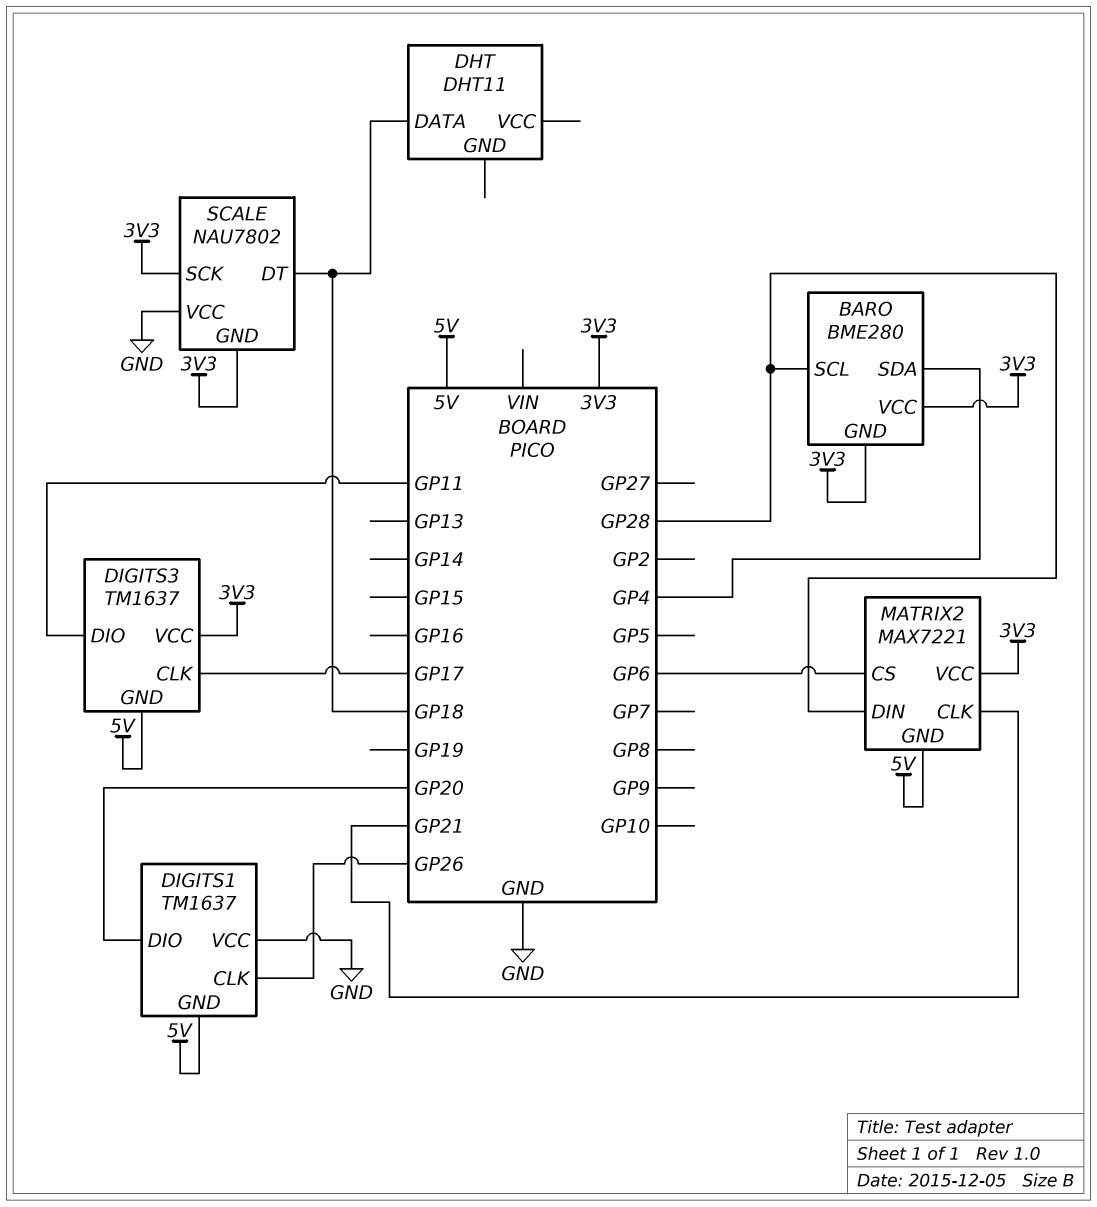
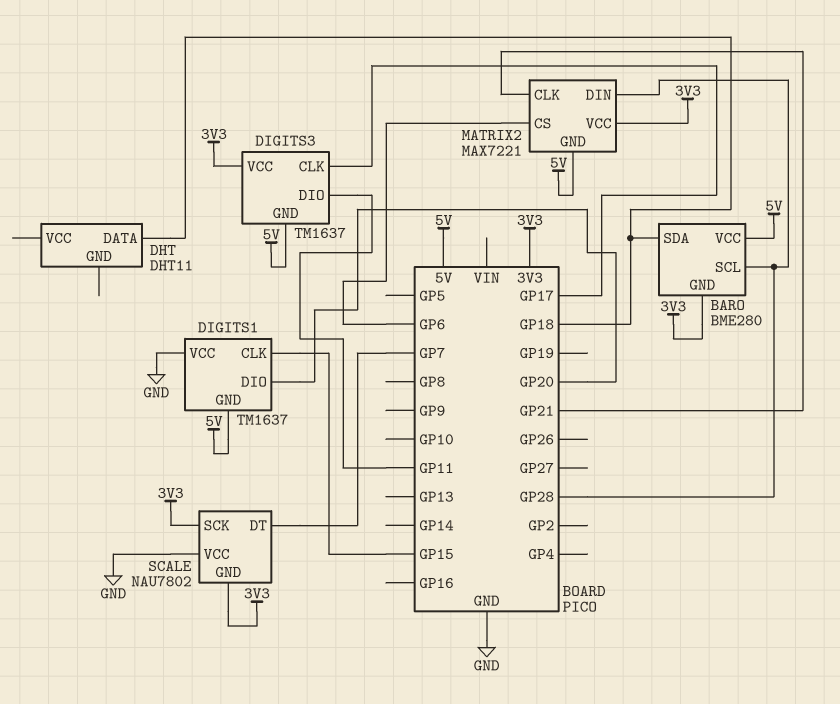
BARO pin SDA: GP4 -> GP18
BARO pin VCC: 3V3 -> 5V
DIGITS1 pin CLK: GP26 -> GP15
SCALE pin DT: GP18 -> GP7

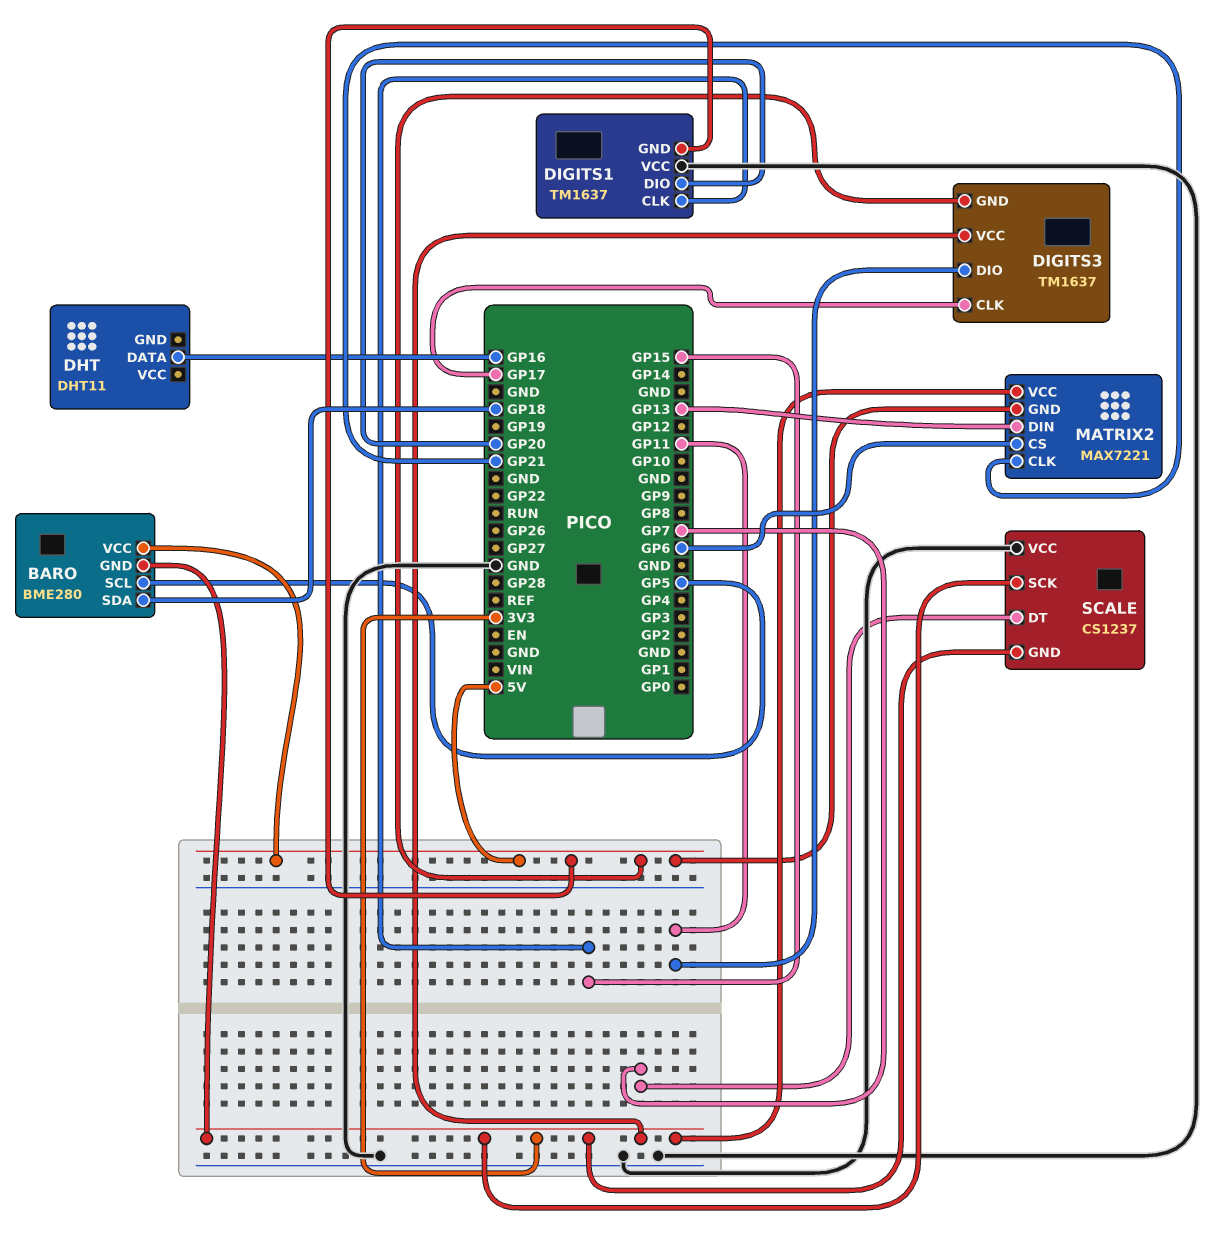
BARO pin SCL: GP28 -> GP5
DHT pin DATA: GP18 -> GP16
MATRIX2 pin DIN: GP28 -> GP13
SCALE: NAU7802 -> CS1237

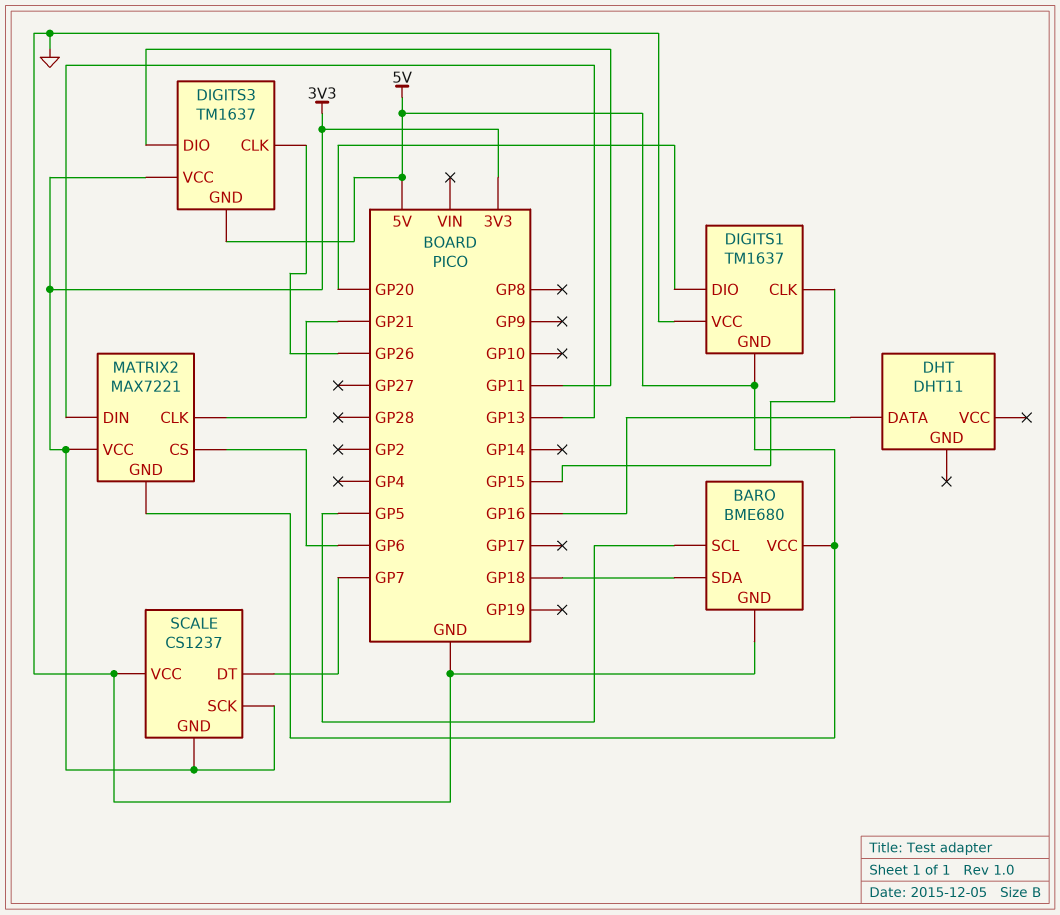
BARO: BME280 -> BME680
BARO pin GND: 3V3 -> GND
DIGITS3 pin CLK: GP17 -> GP26

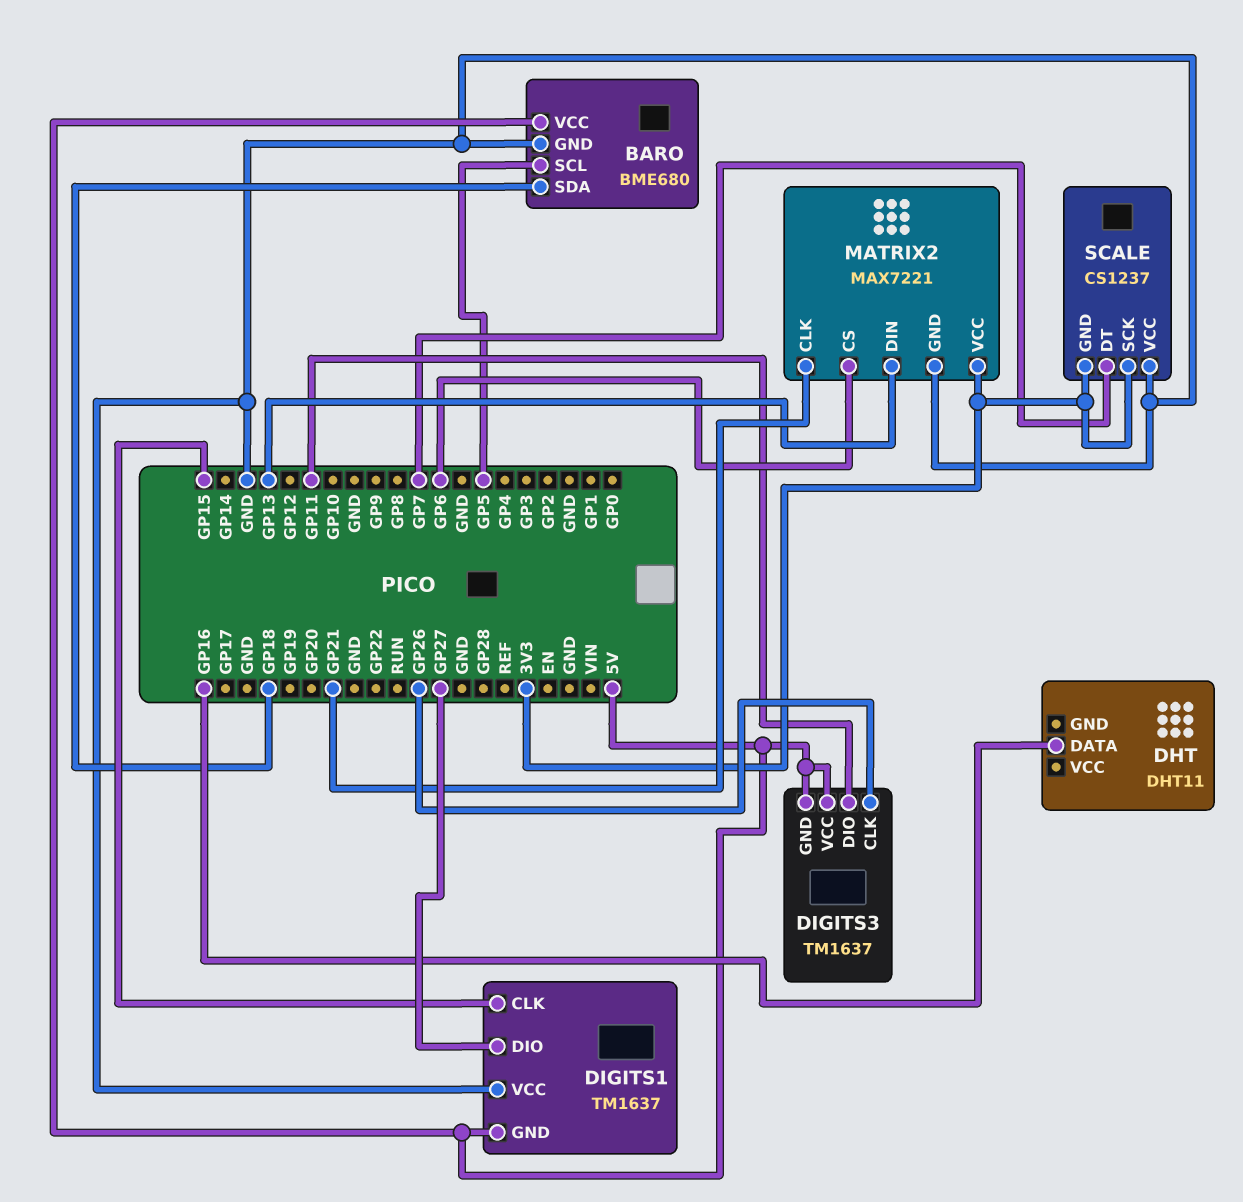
DIGITS1 pin DIO: GP20 -> GP27
DIGITS3 pin VCC: 3V3 -> 5V
MATRIX2 pin GND: 5V -> GND

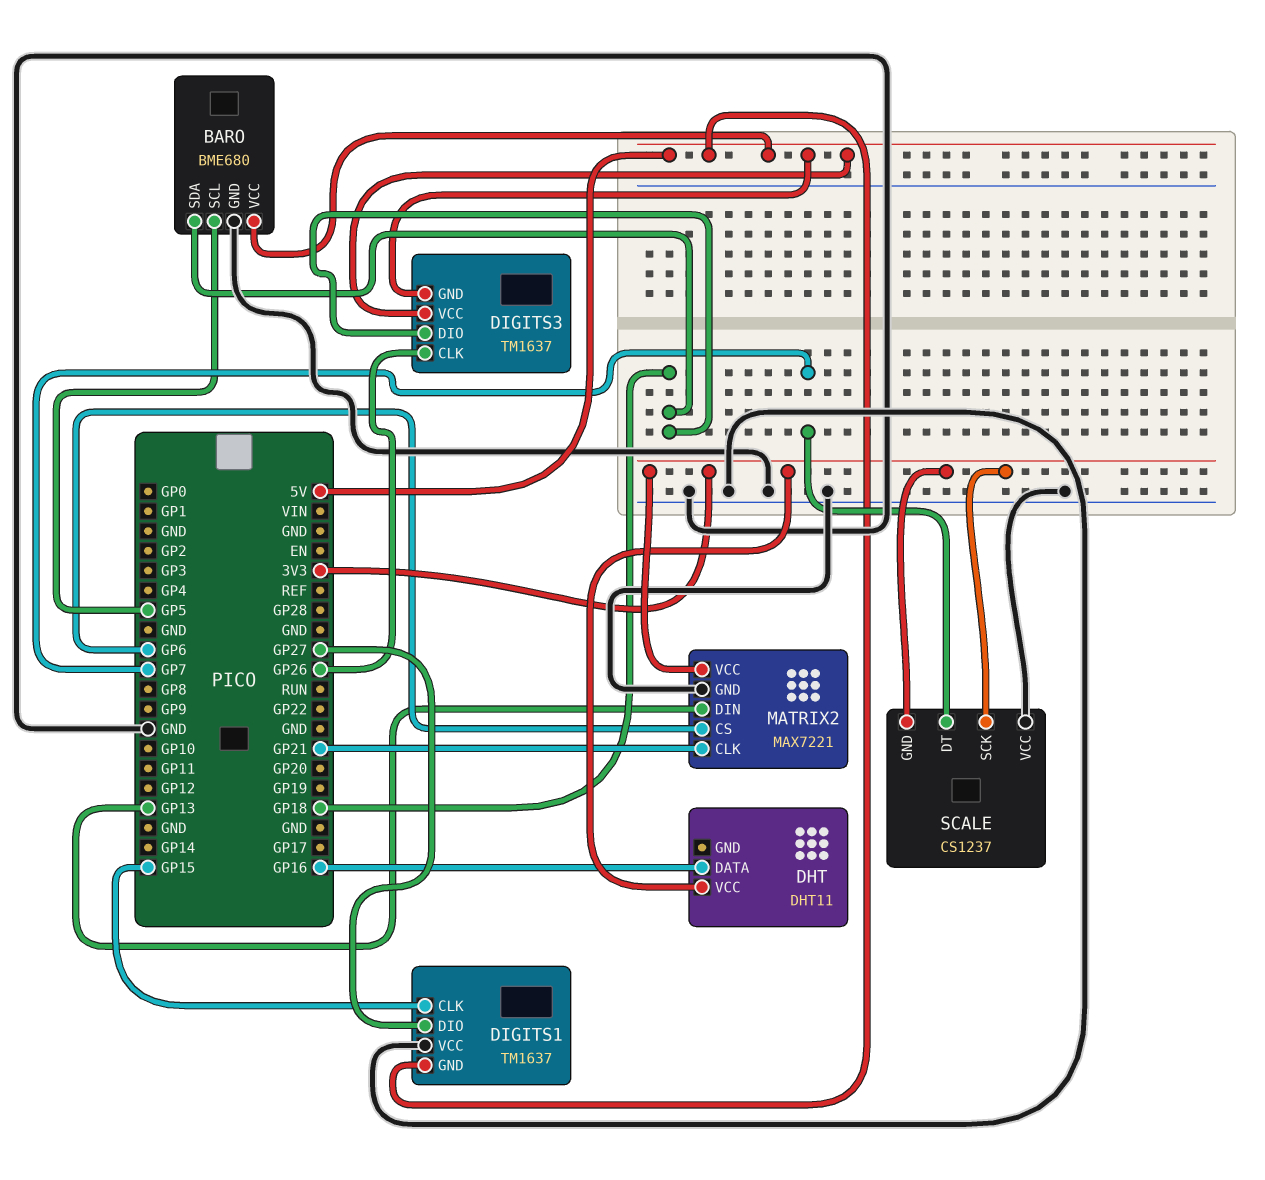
DHT pin VCC: none -> 3V3
DIGITS3 pin DIO: GP11 -> GP18

